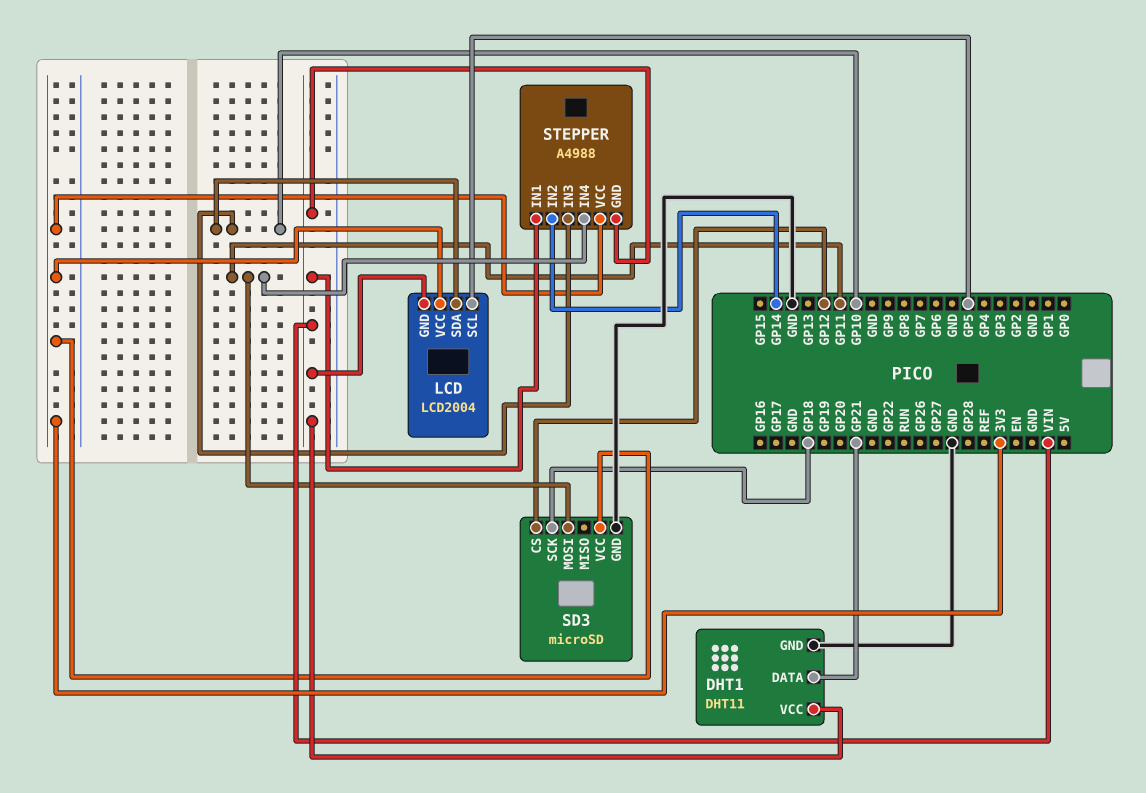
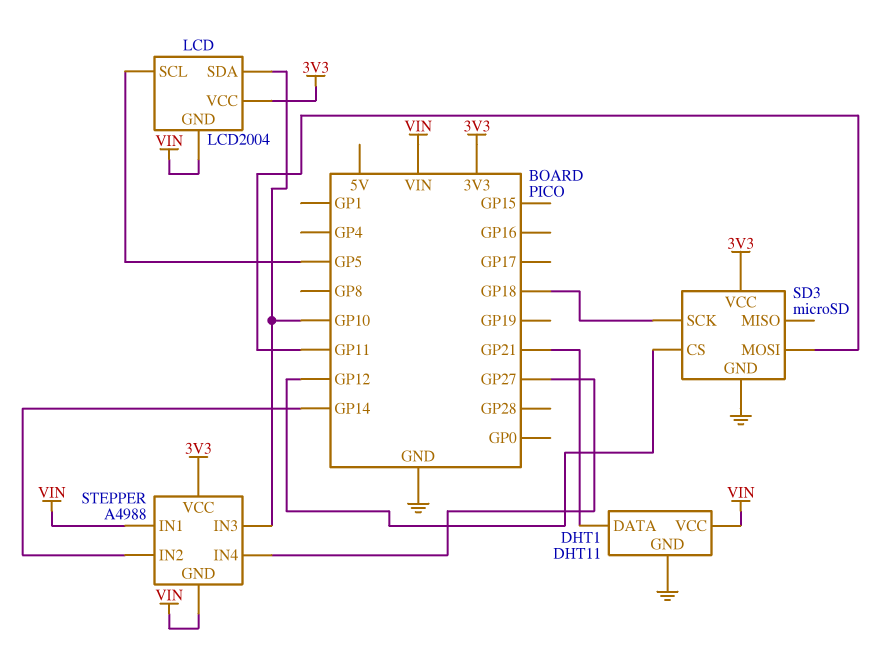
STEPPER pin IN4: GP11 -> GP27

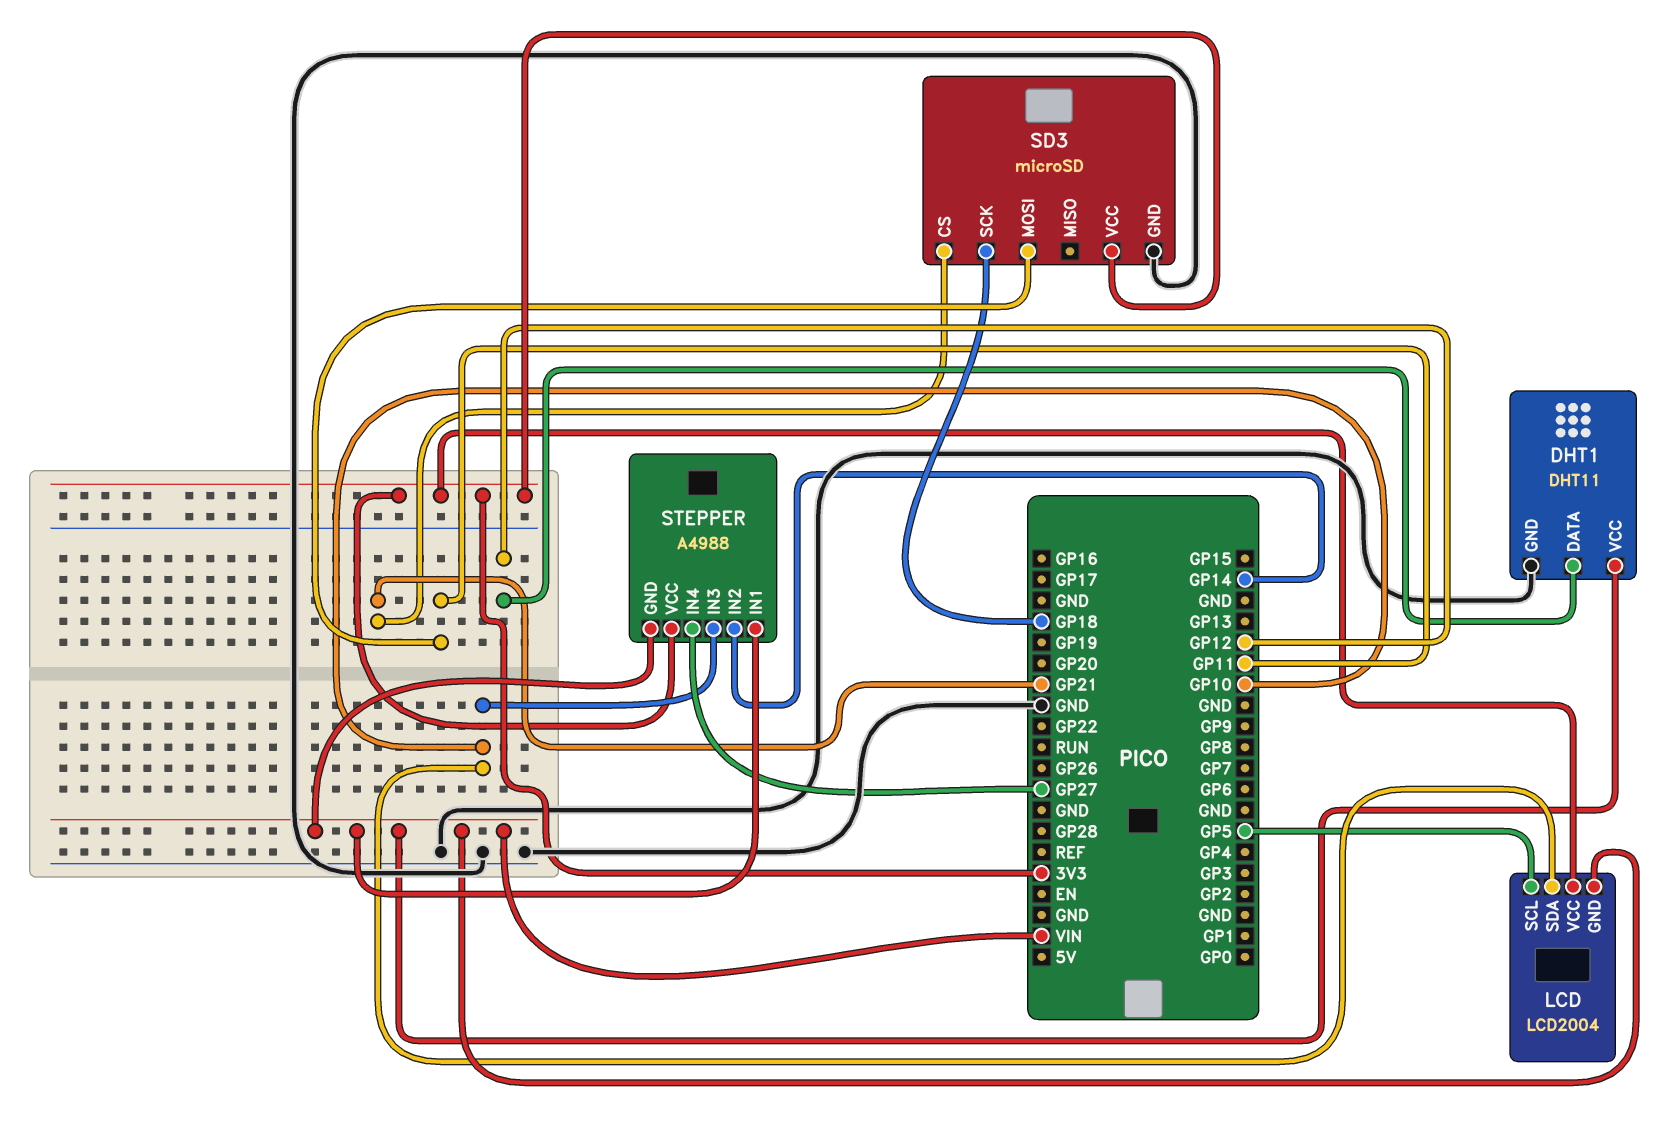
DHT1 pin DATA: GP21 -> GP12
SD3 pin CS: GP12 -> GP21

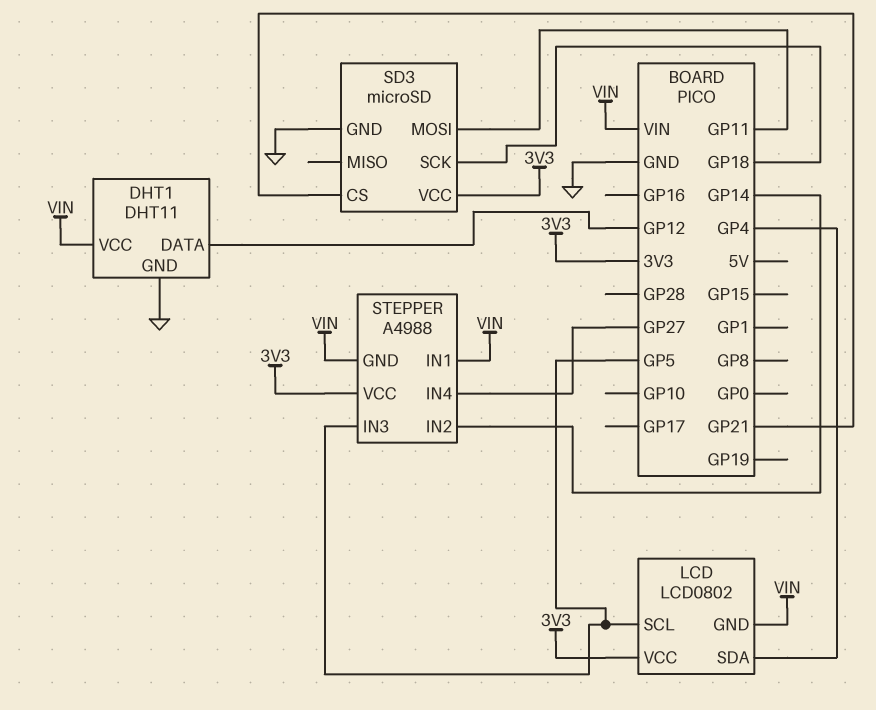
LCD: LCD2004 -> LCD0802
LCD pin SDA: GP10 -> GP4
STEPPER pin IN3: GP10 -> GP5

